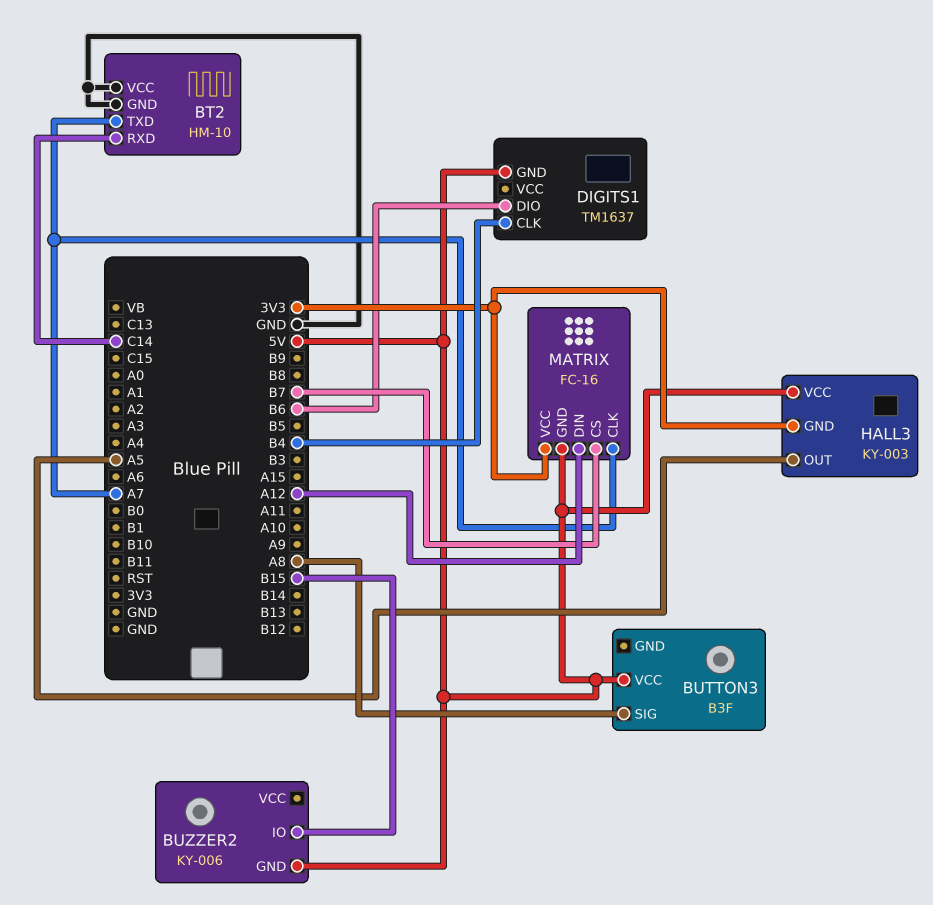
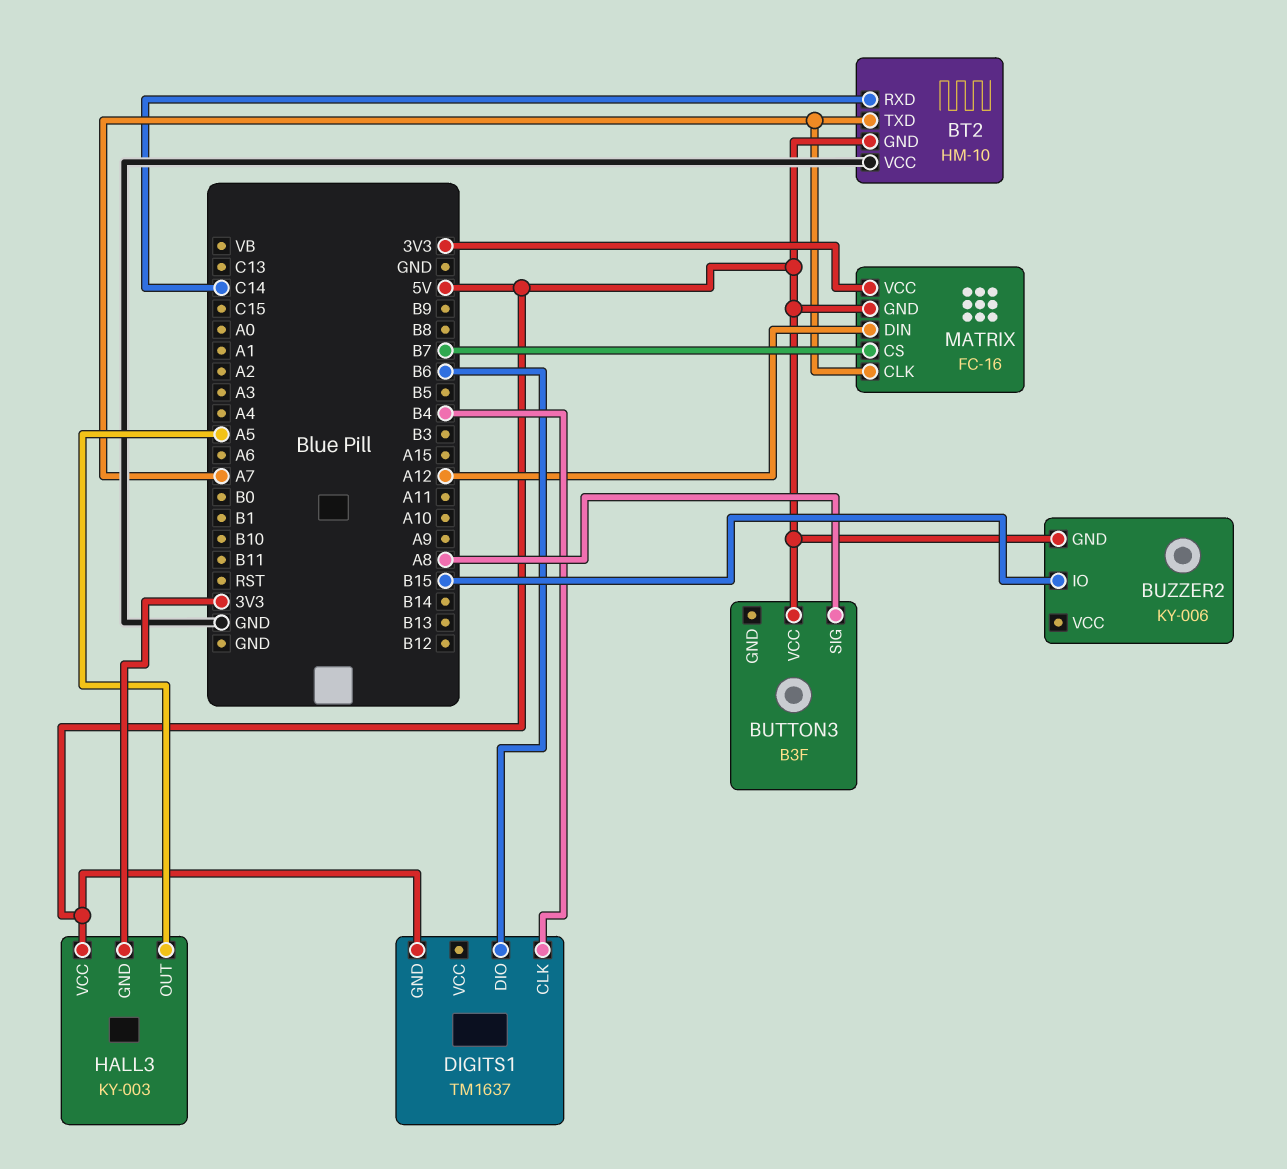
BT2 pin GND: GND -> 5V

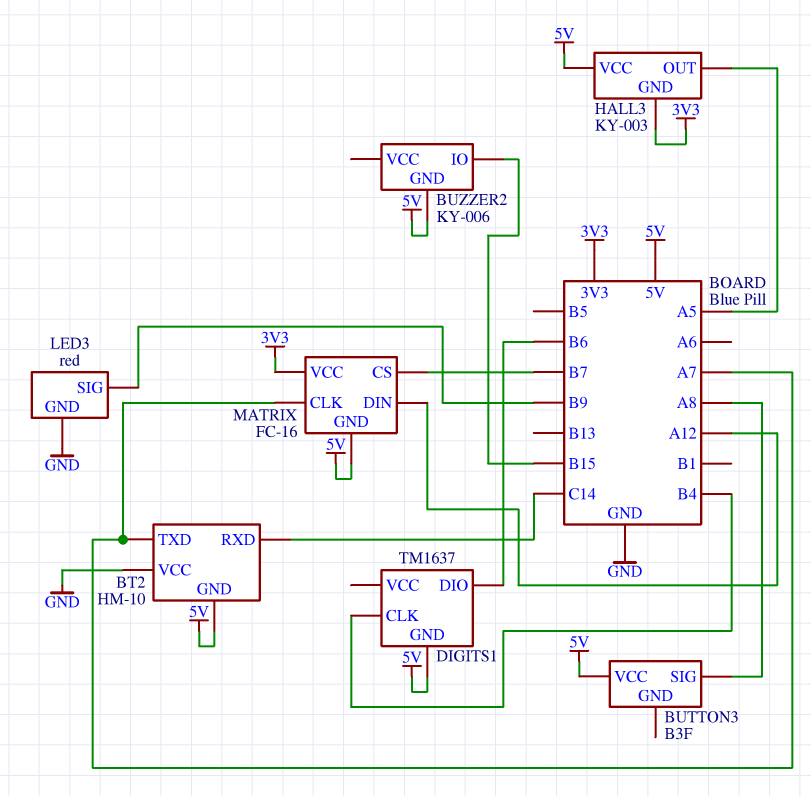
LED3: none -> red
LED3 pin GND: none -> GND
LED3 pin SIG: none -> B9

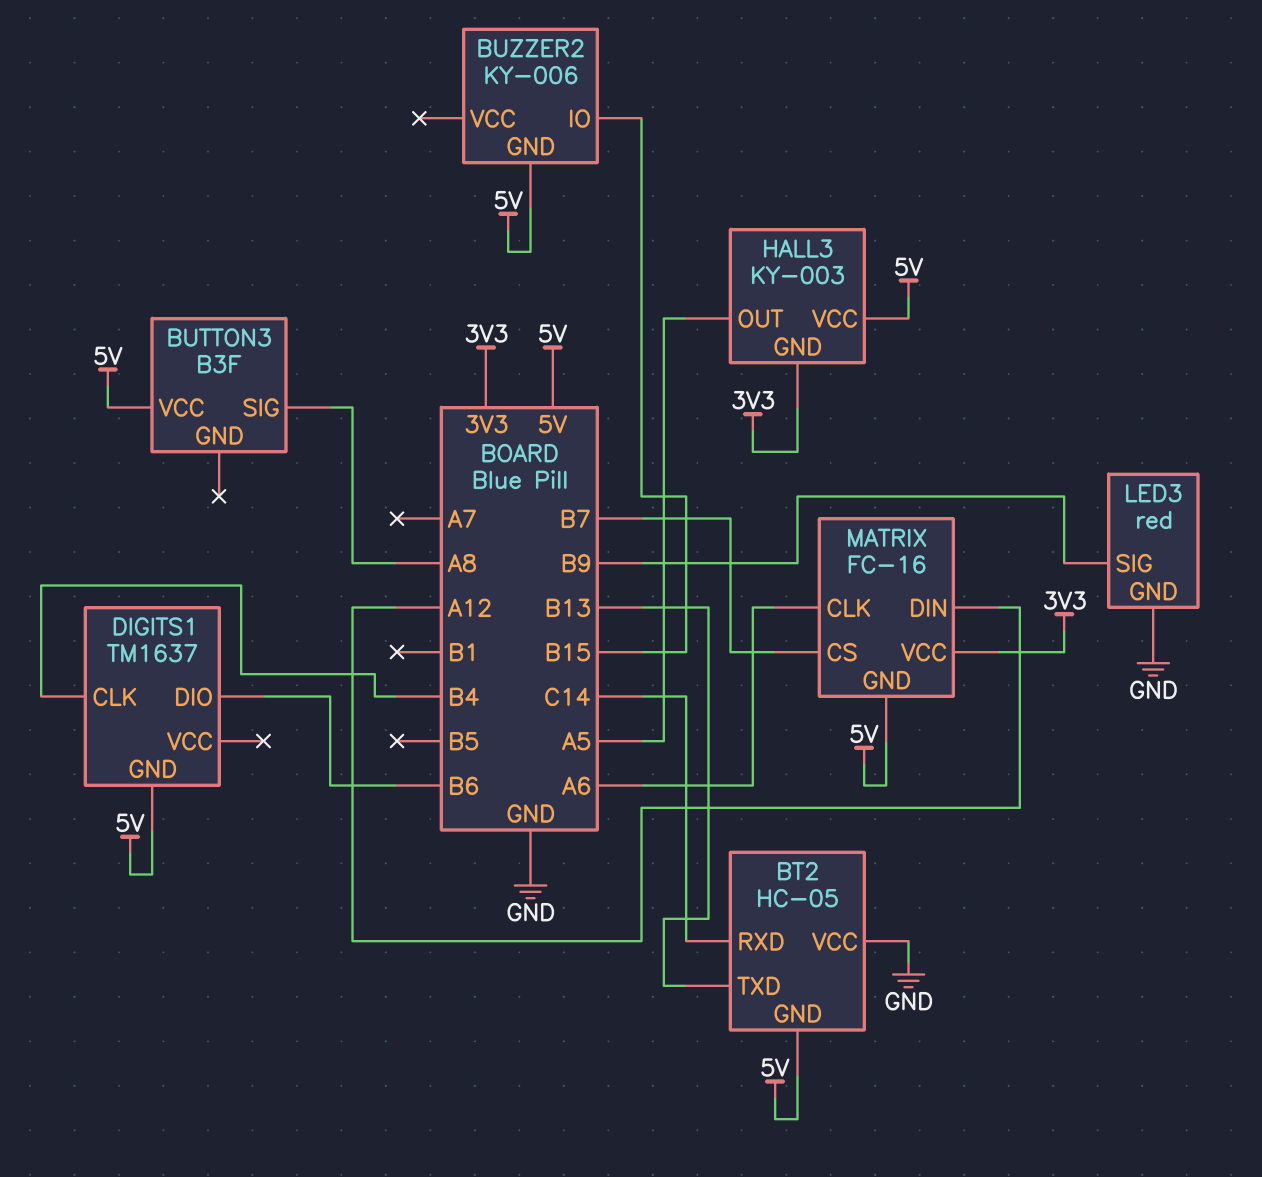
BT2: HM-10 -> HC-05
BT2 pin TXD: A7 -> B13
MATRIX pin CLK: A7 -> A6

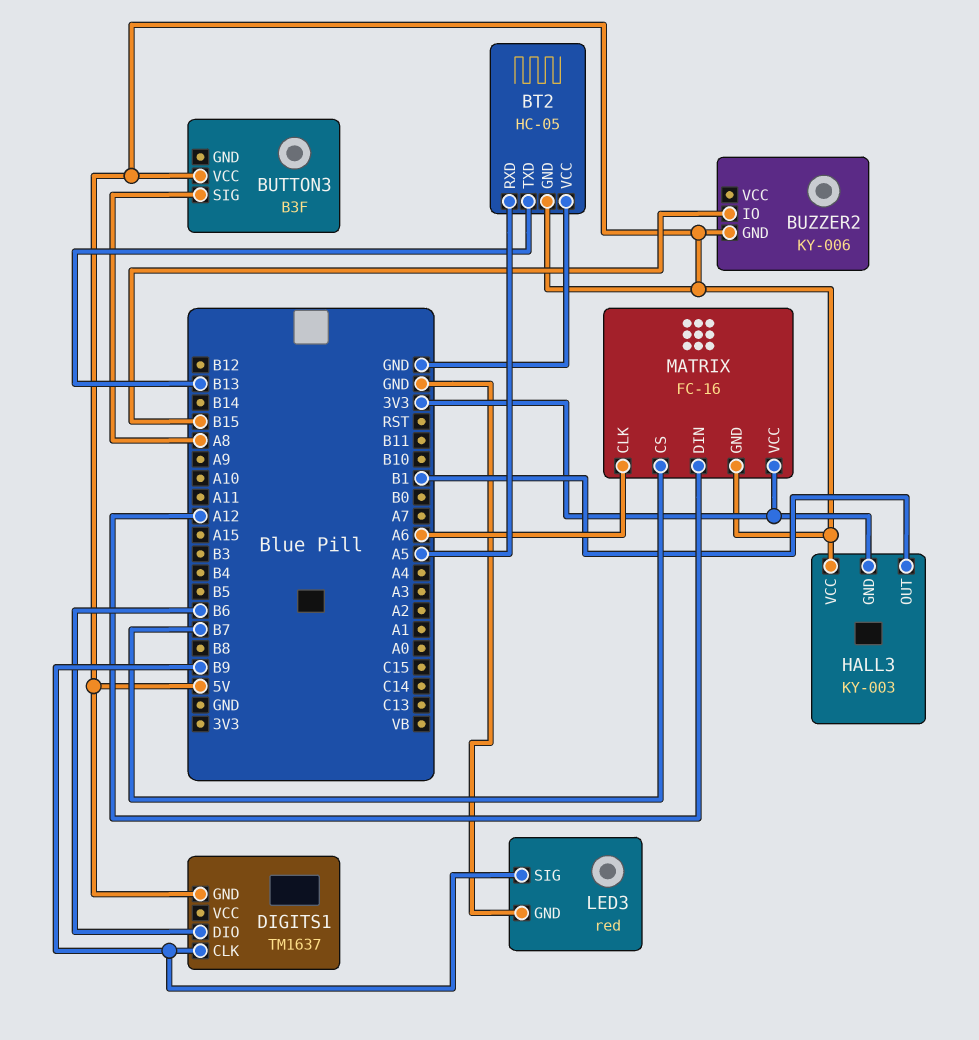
BT2 pin RXD: C14 -> A5
DIGITS1 pin CLK: B4 -> B9
HALL3 pin OUT: A5 -> B1

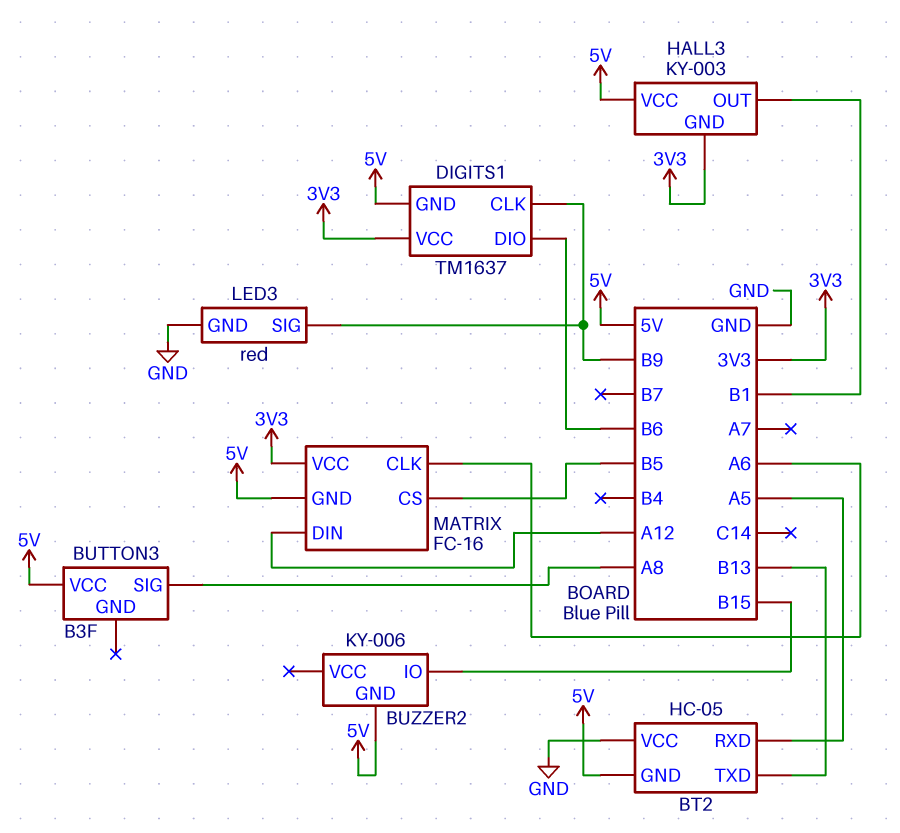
DIGITS1 pin VCC: none -> 3V3
MATRIX pin CS: B7 -> B5

